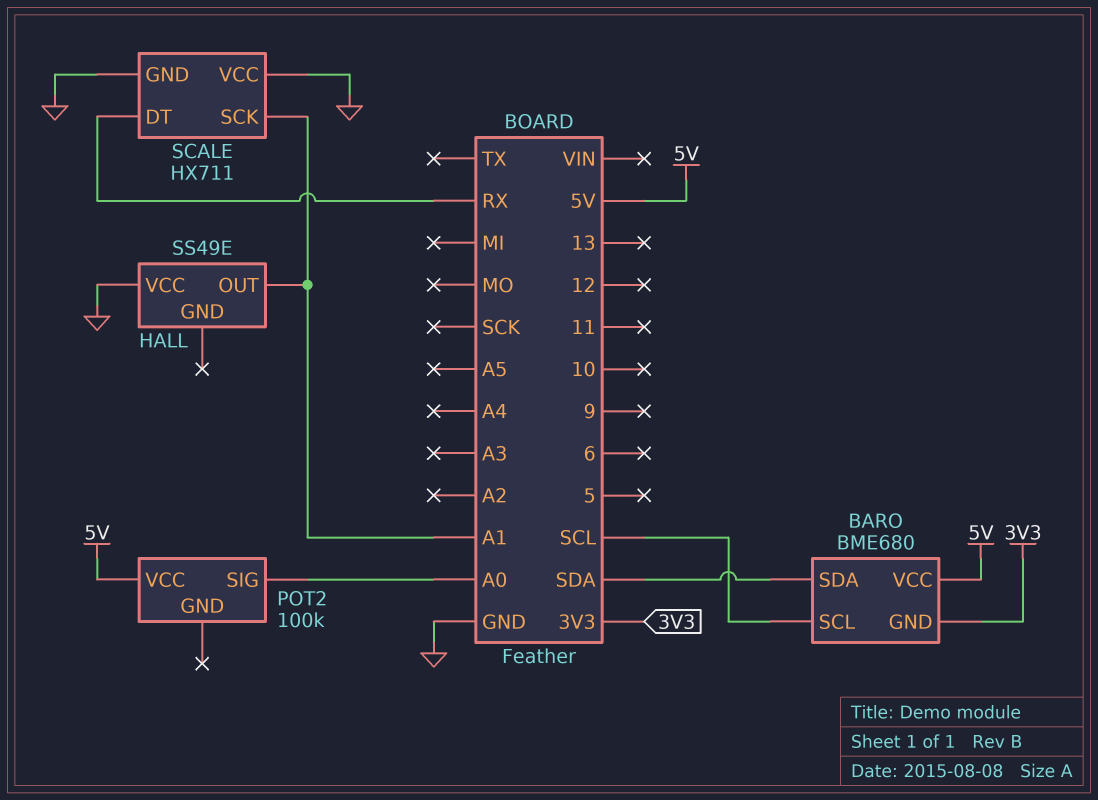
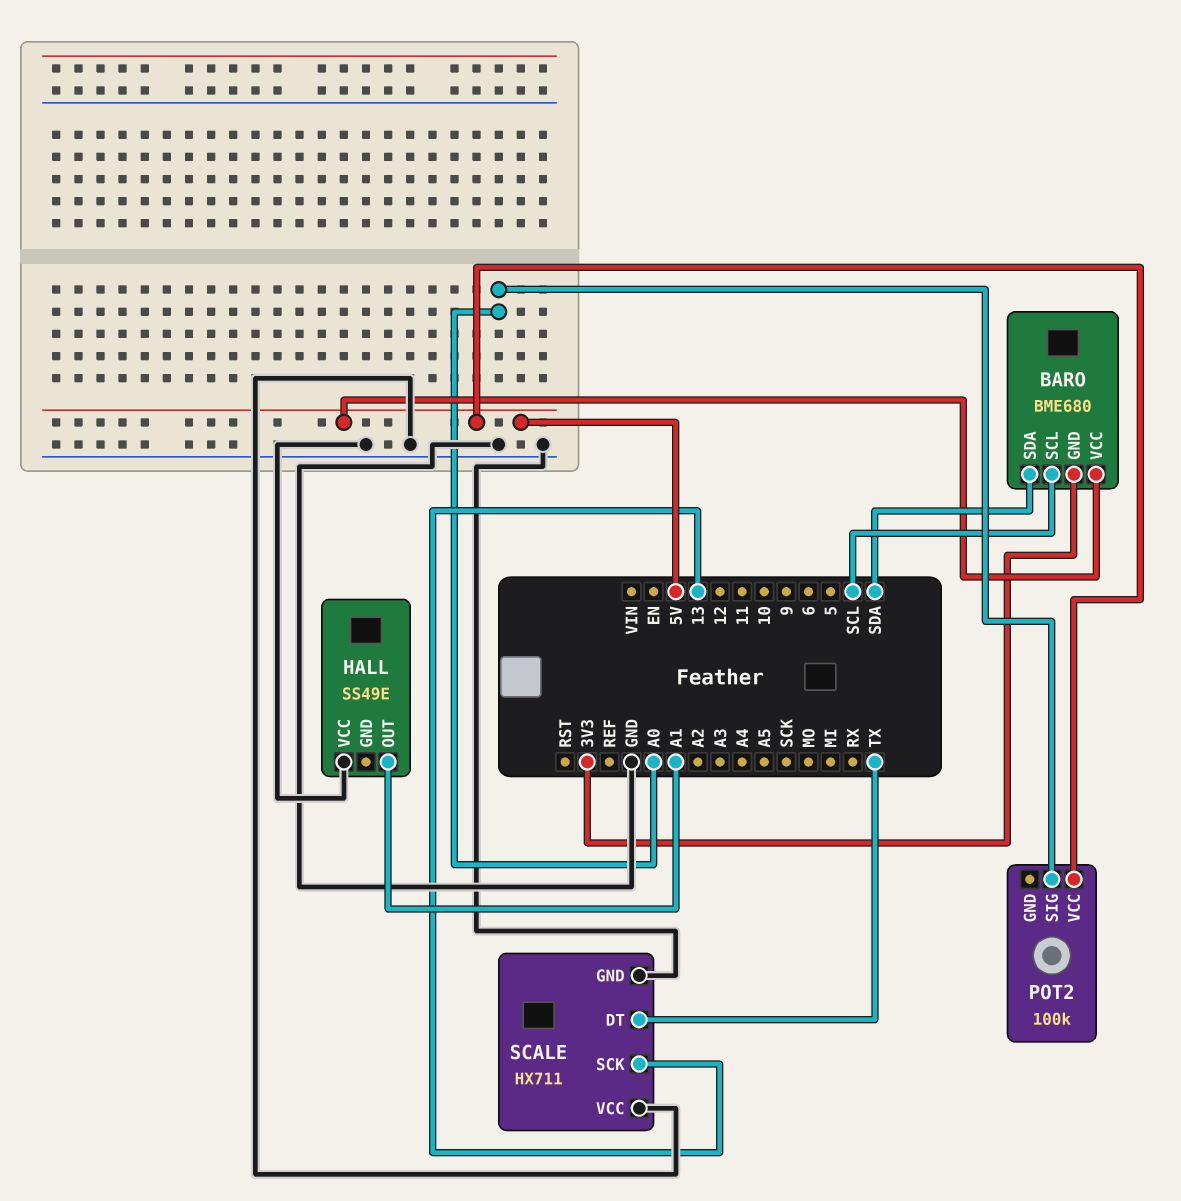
SCALE pin DT: RX -> TX
SCALE pin SCK: A1 -> 13

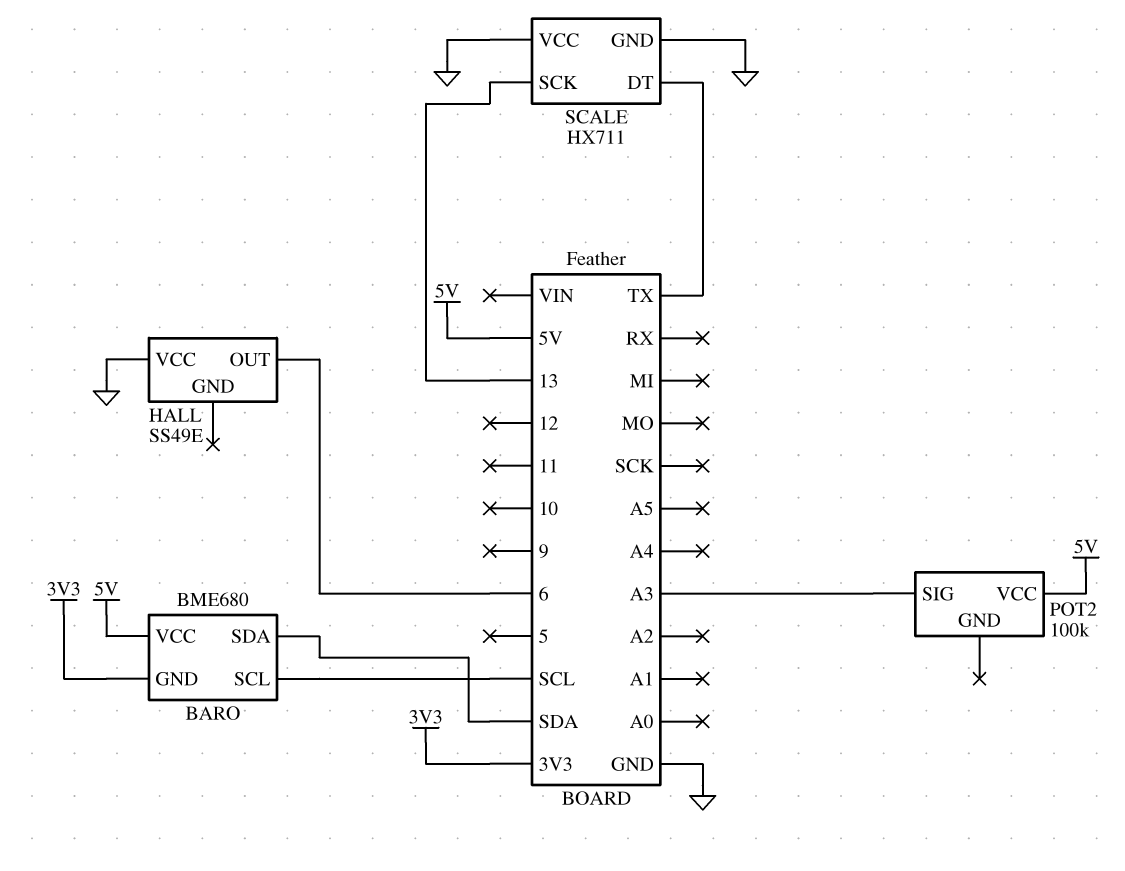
HALL pin OUT: A1 -> 6
POT2 pin SIG: A0 -> A3

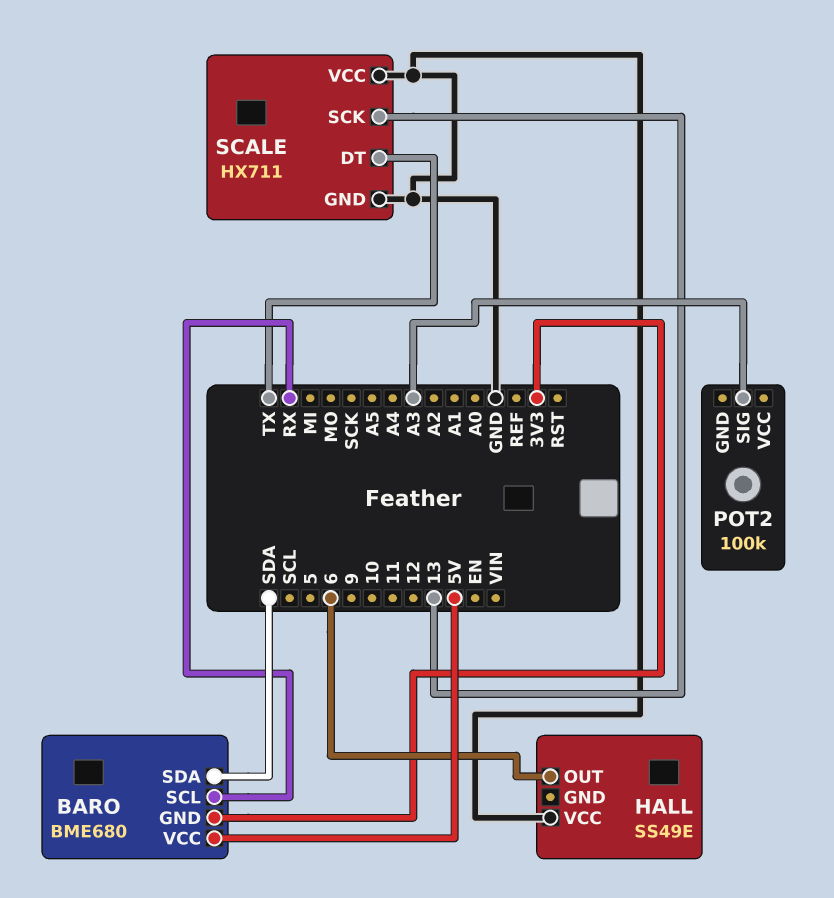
BARO pin SCL: SCL -> RX
POT2 pin VCC: 5V -> none

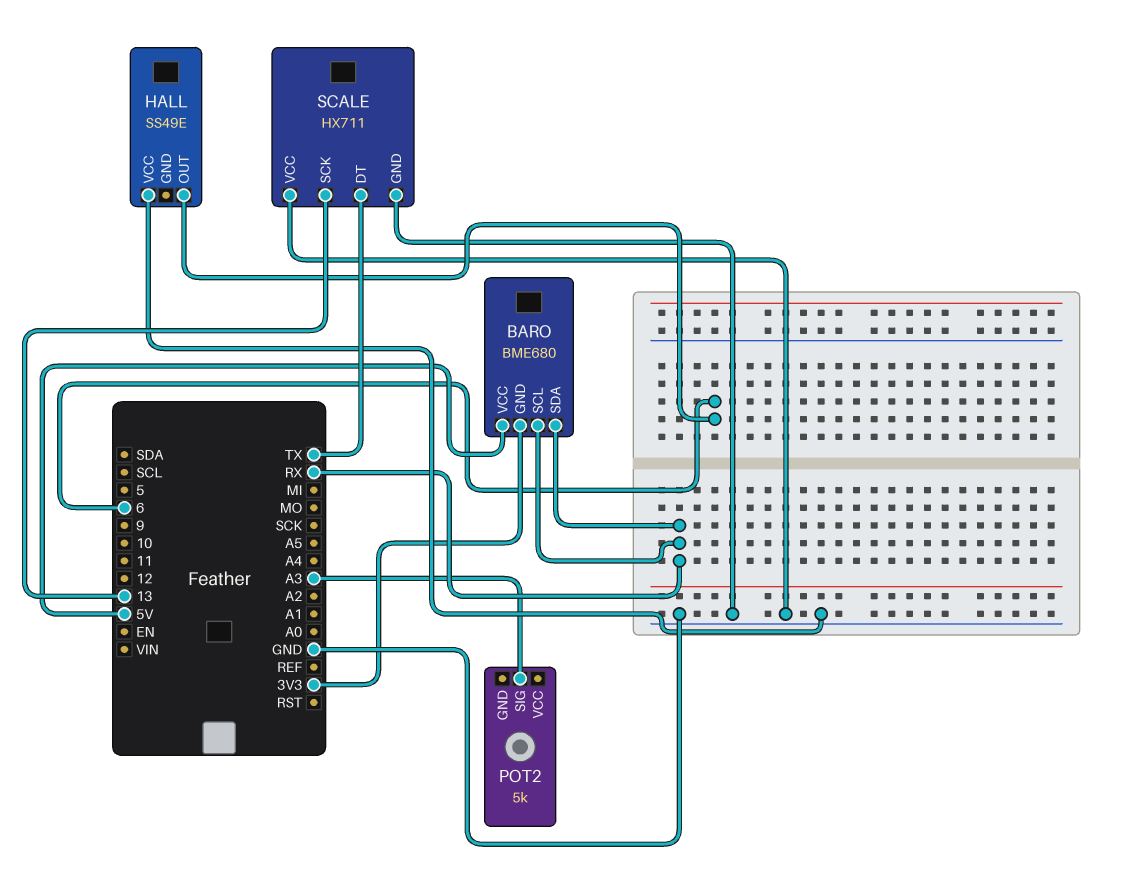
BARO pin SDA: SDA -> RX
POT2: 100k -> 5k

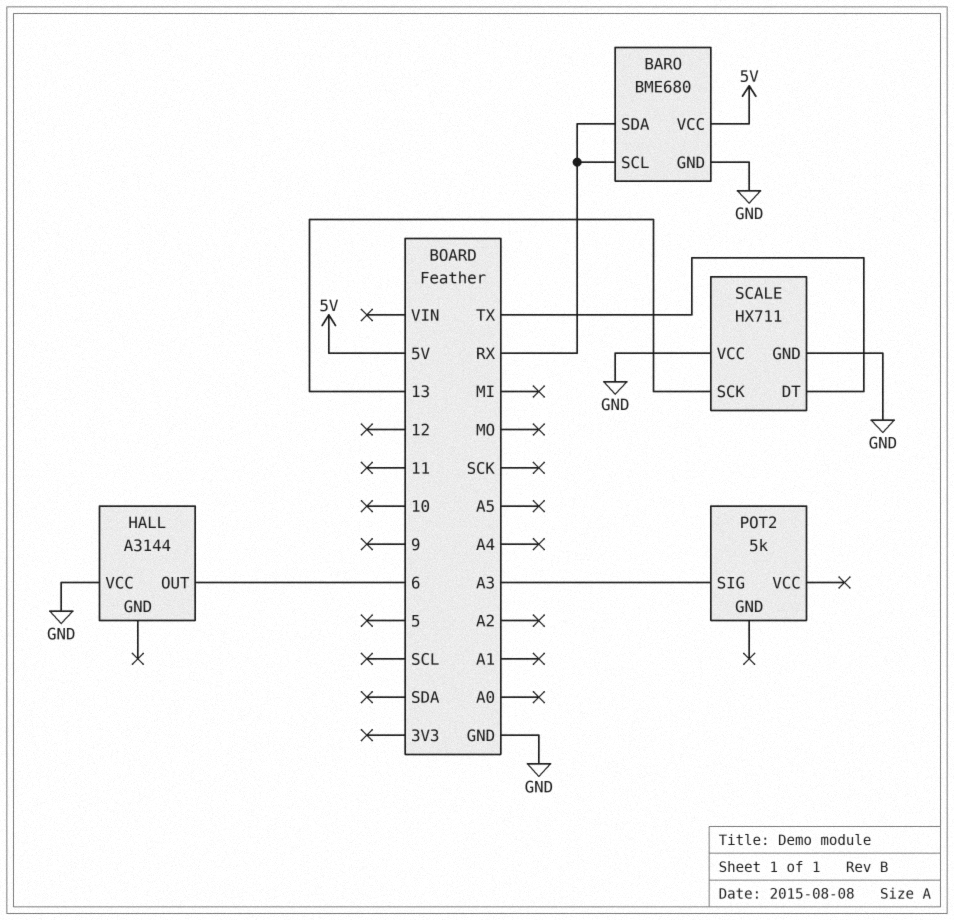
BARO pin GND: 3V3 -> GND
HALL: SS49E -> A3144

